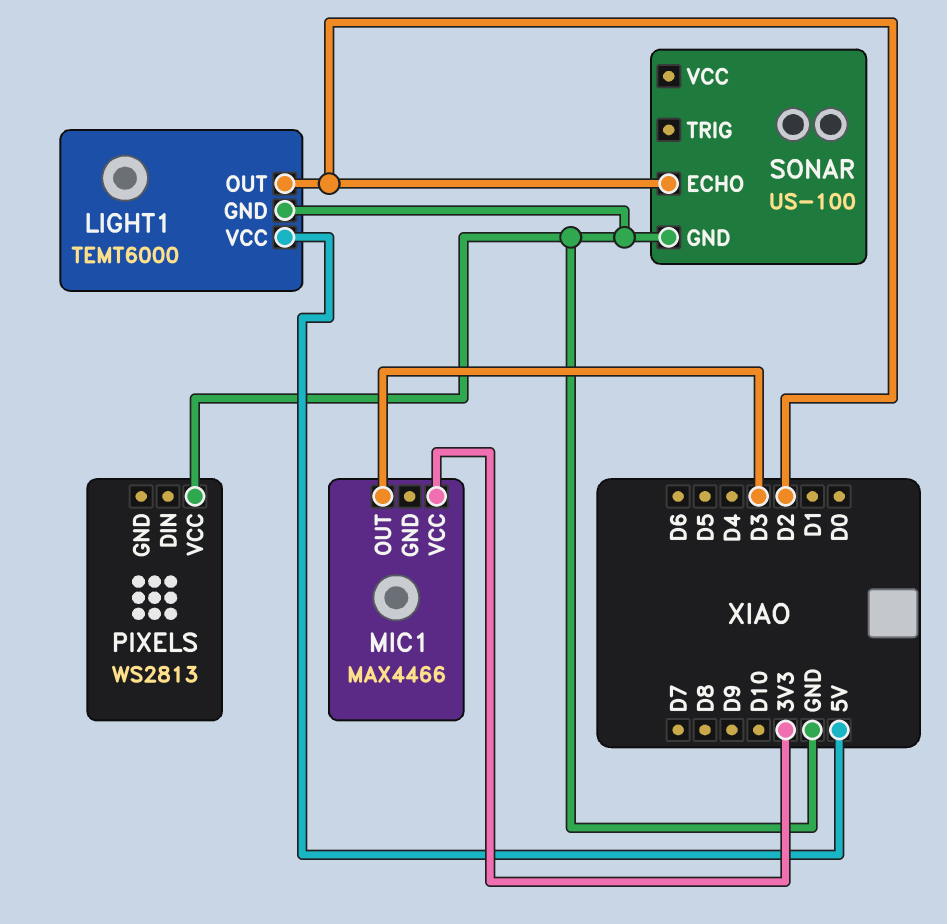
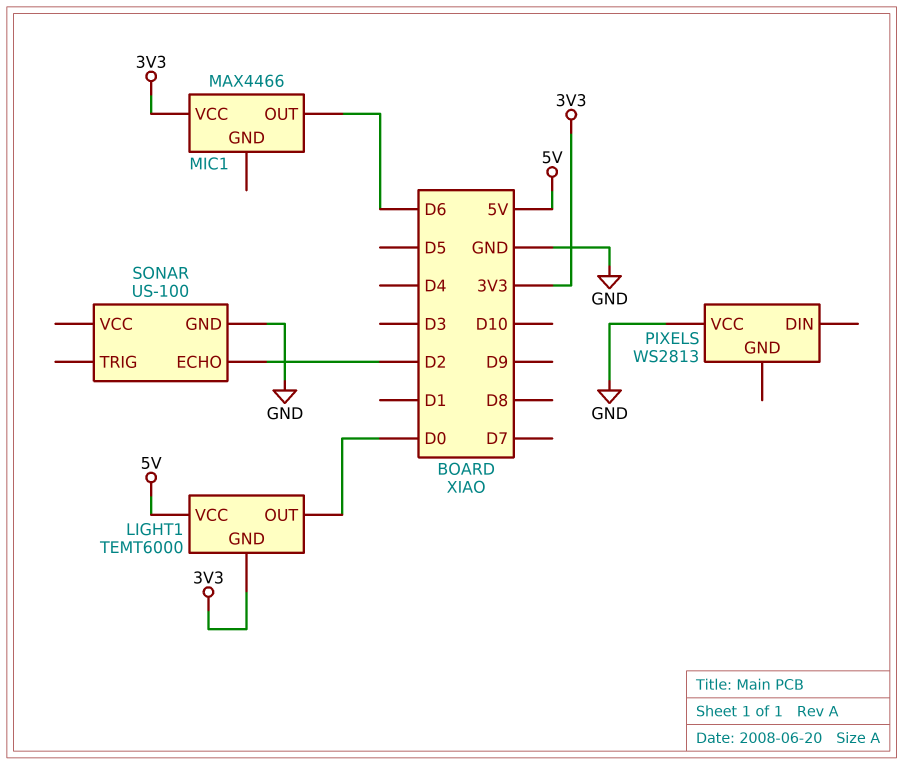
LIGHT1 pin GND: GND -> 3V3
LIGHT1 pin OUT: D2 -> D0
MIC1 pin OUT: D3 -> D6

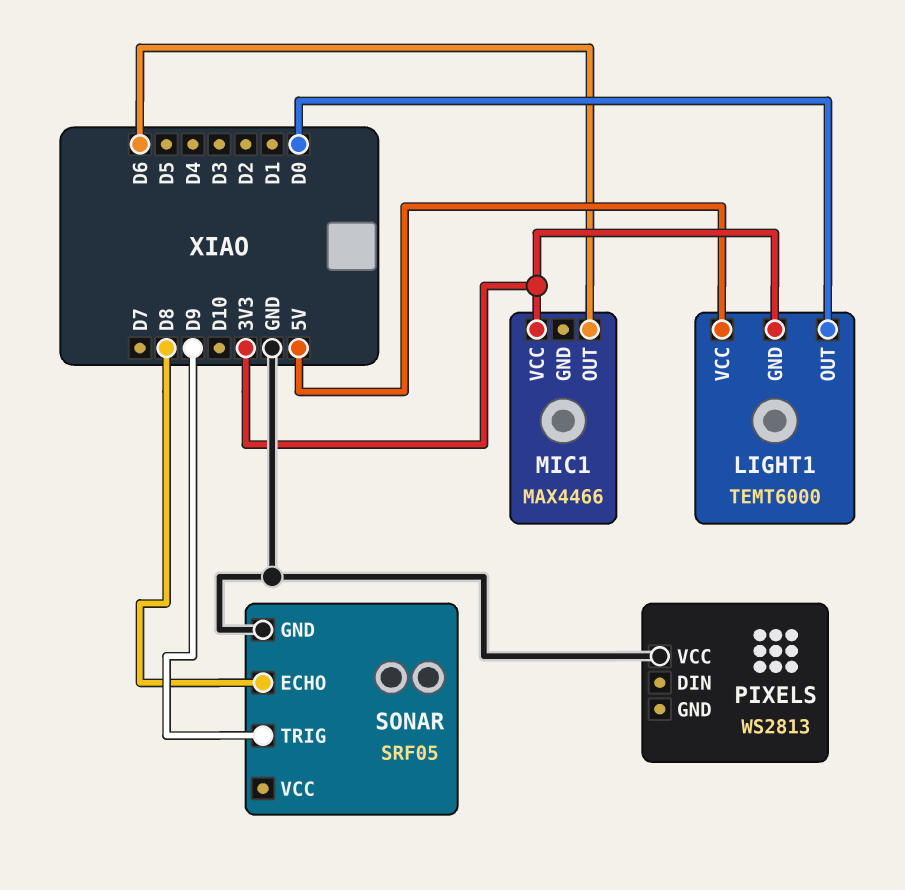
SONAR: US-100 -> SRF05
SONAR pin ECHO: D2 -> D8
SONAR pin TRIG: none -> D9

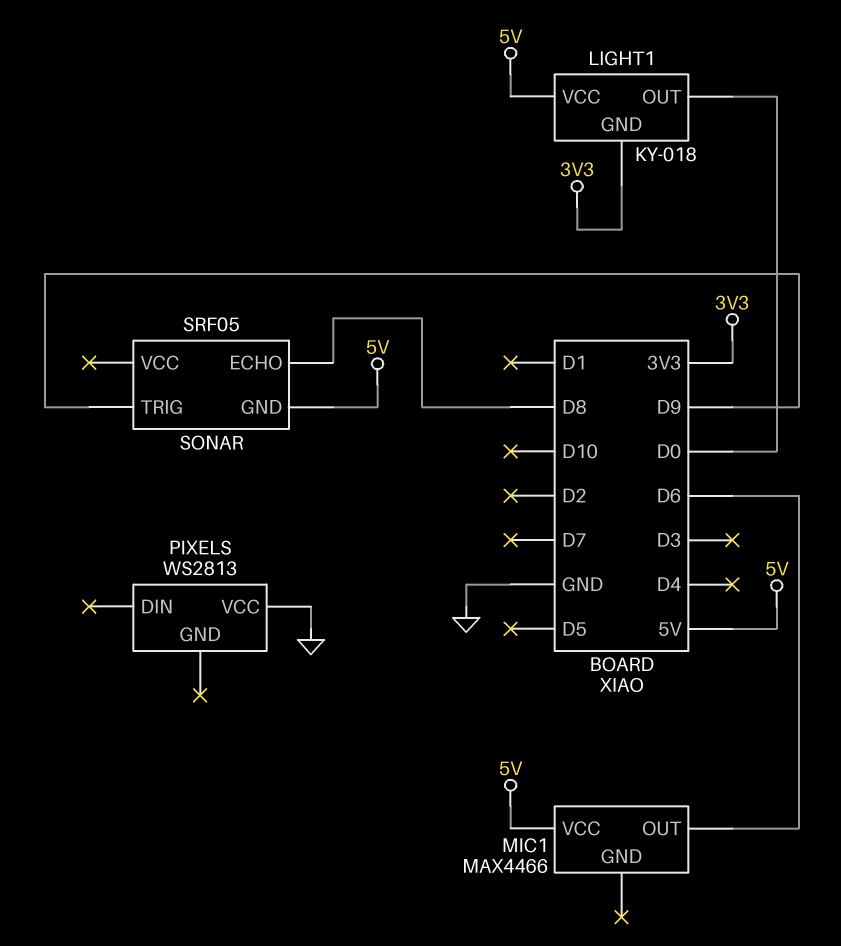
LIGHT1: TEMT6000 -> KY-018
MIC1 pin VCC: 3V3 -> 5V
SONAR pin GND: GND -> 5V

